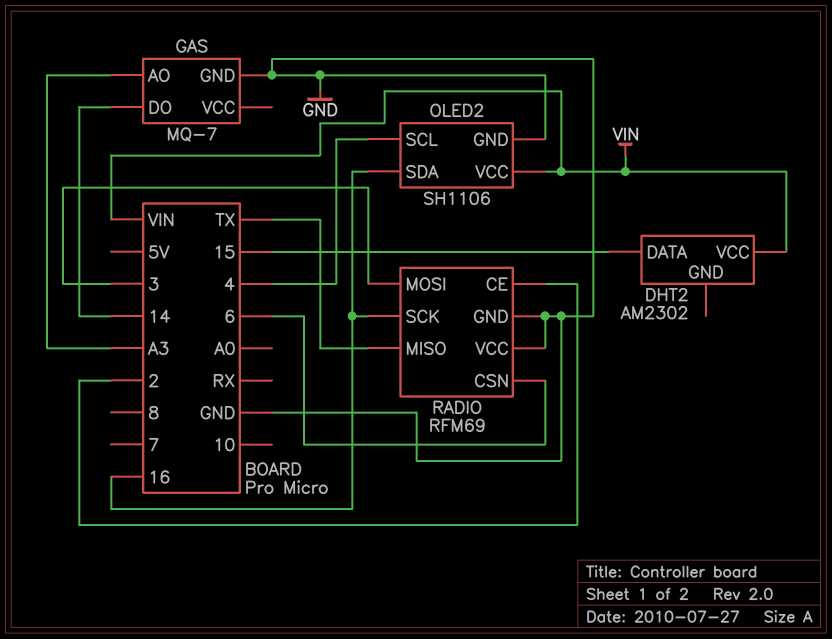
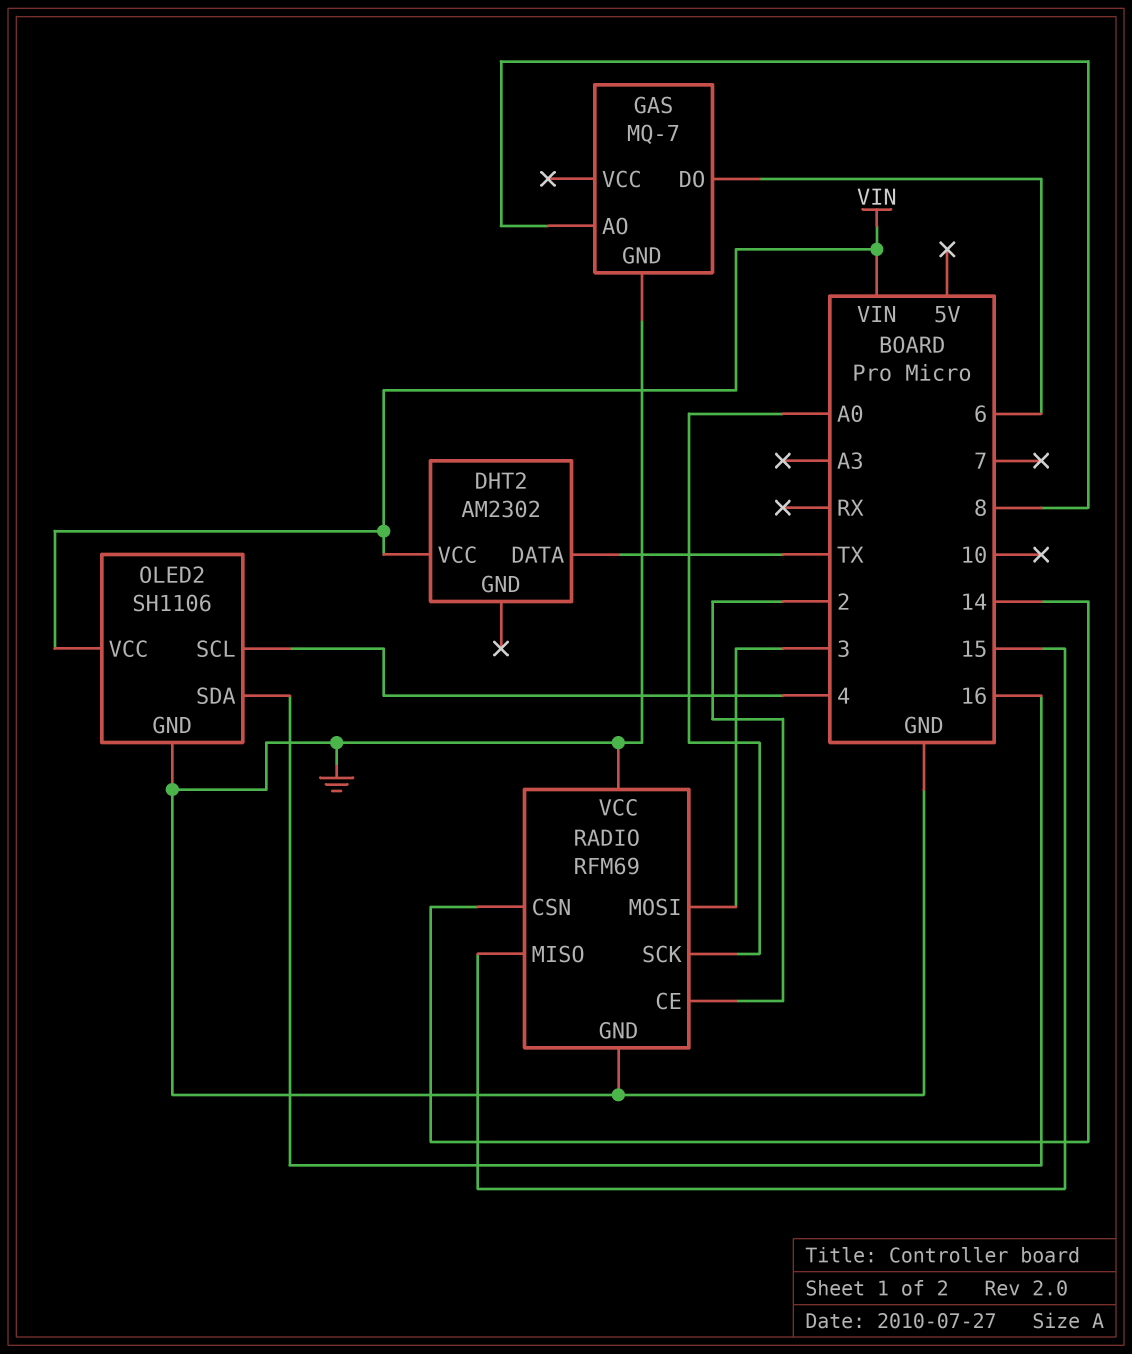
DHT2 pin DATA: 15 -> TX
GAS pin AO: A3 -> 8
GAS pin DO: 14 -> 6
RADIO pin CSN: 6 -> 14
RADIO pin MISO: TX -> 15
RADIO pin SCK: 16 -> A0

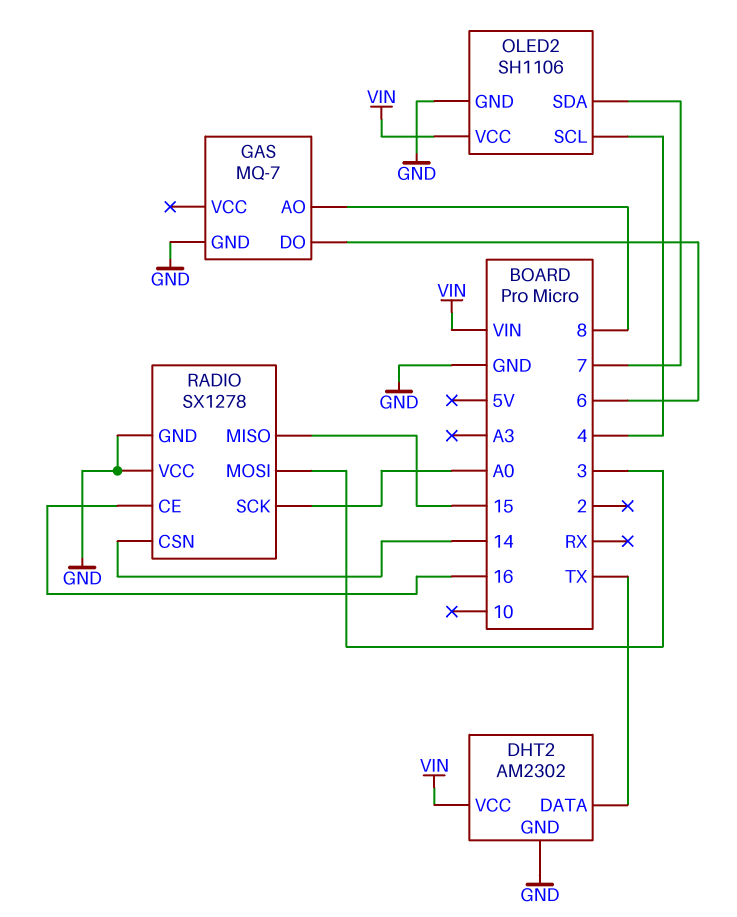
DHT2 pin GND: none -> GND
OLED2 pin SDA: 16 -> 7
RADIO: RFM69 -> SX1278
RADIO pin CE: 2 -> 16

